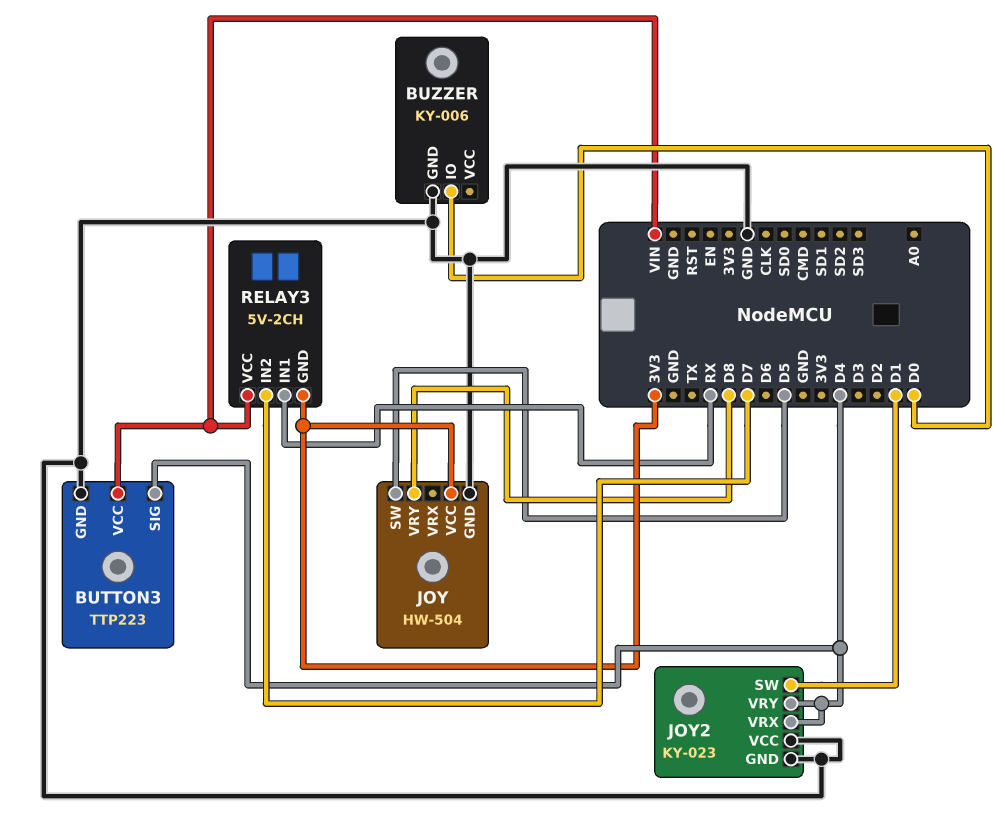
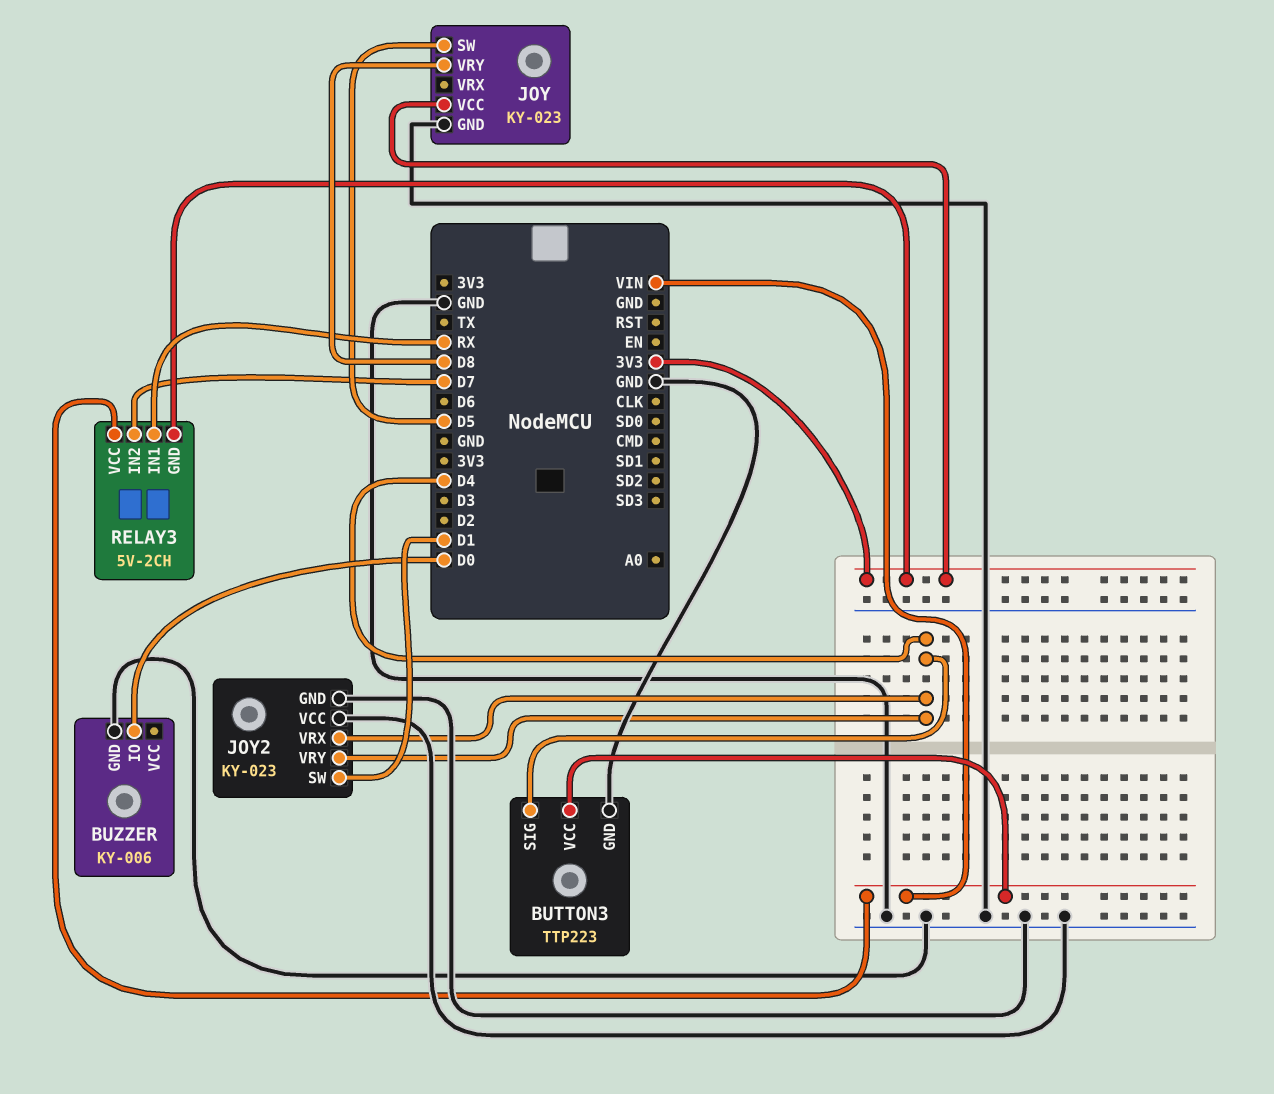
JOY: HW-504 -> KY-023

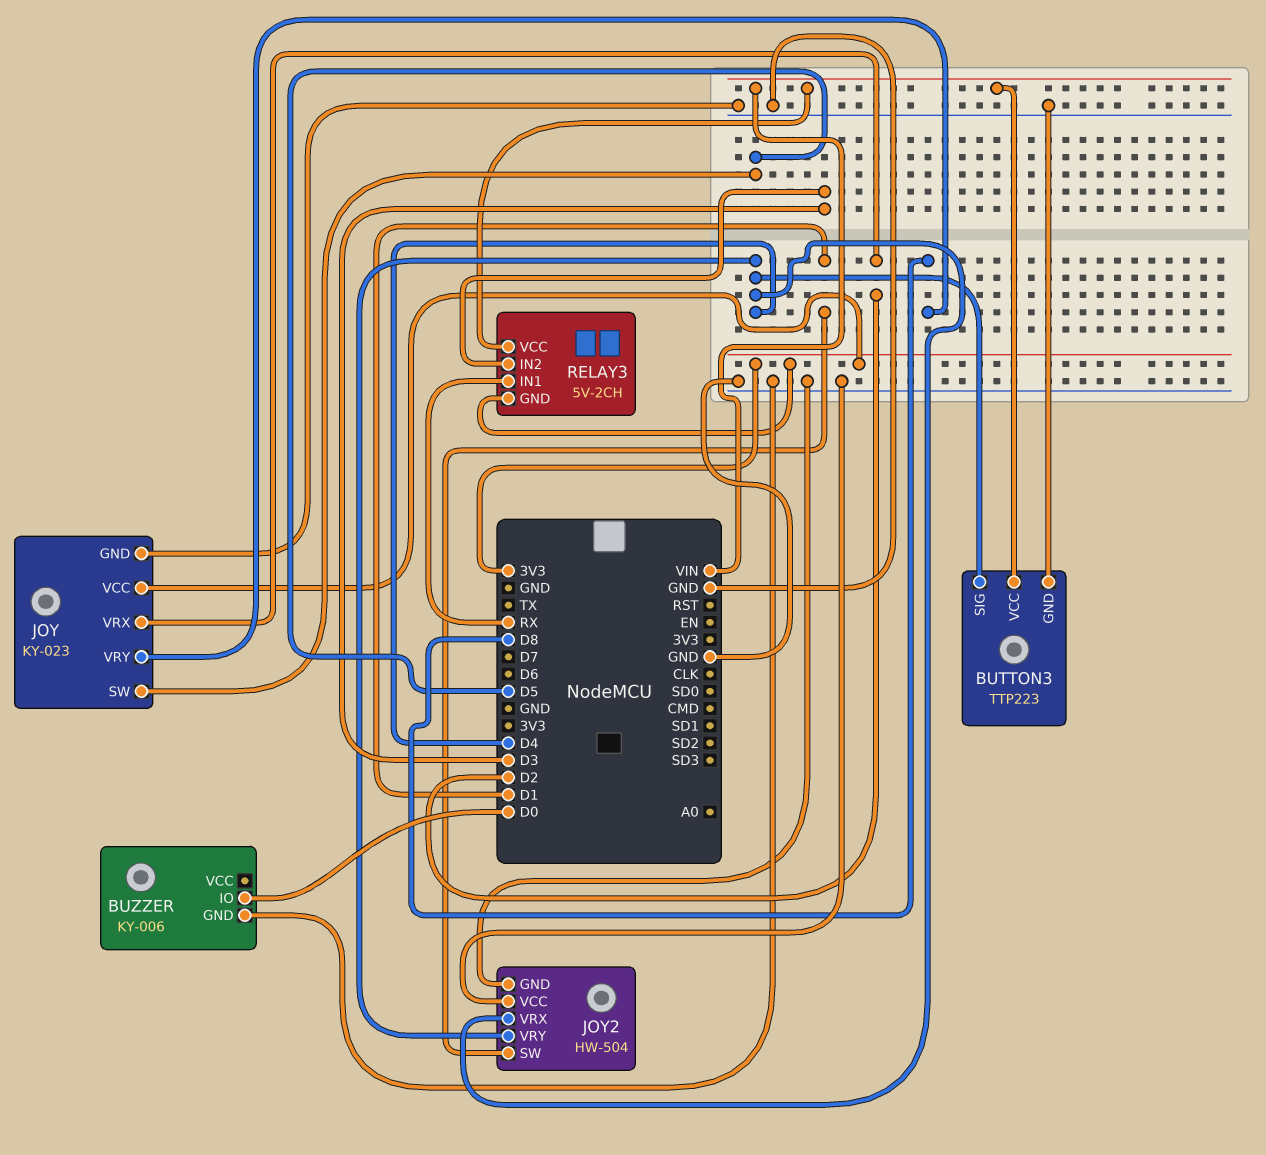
JOY pin VRX: none -> D2
JOY2: KY-023 -> HW-504
RELAY3 pin IN2: D7 -> D3

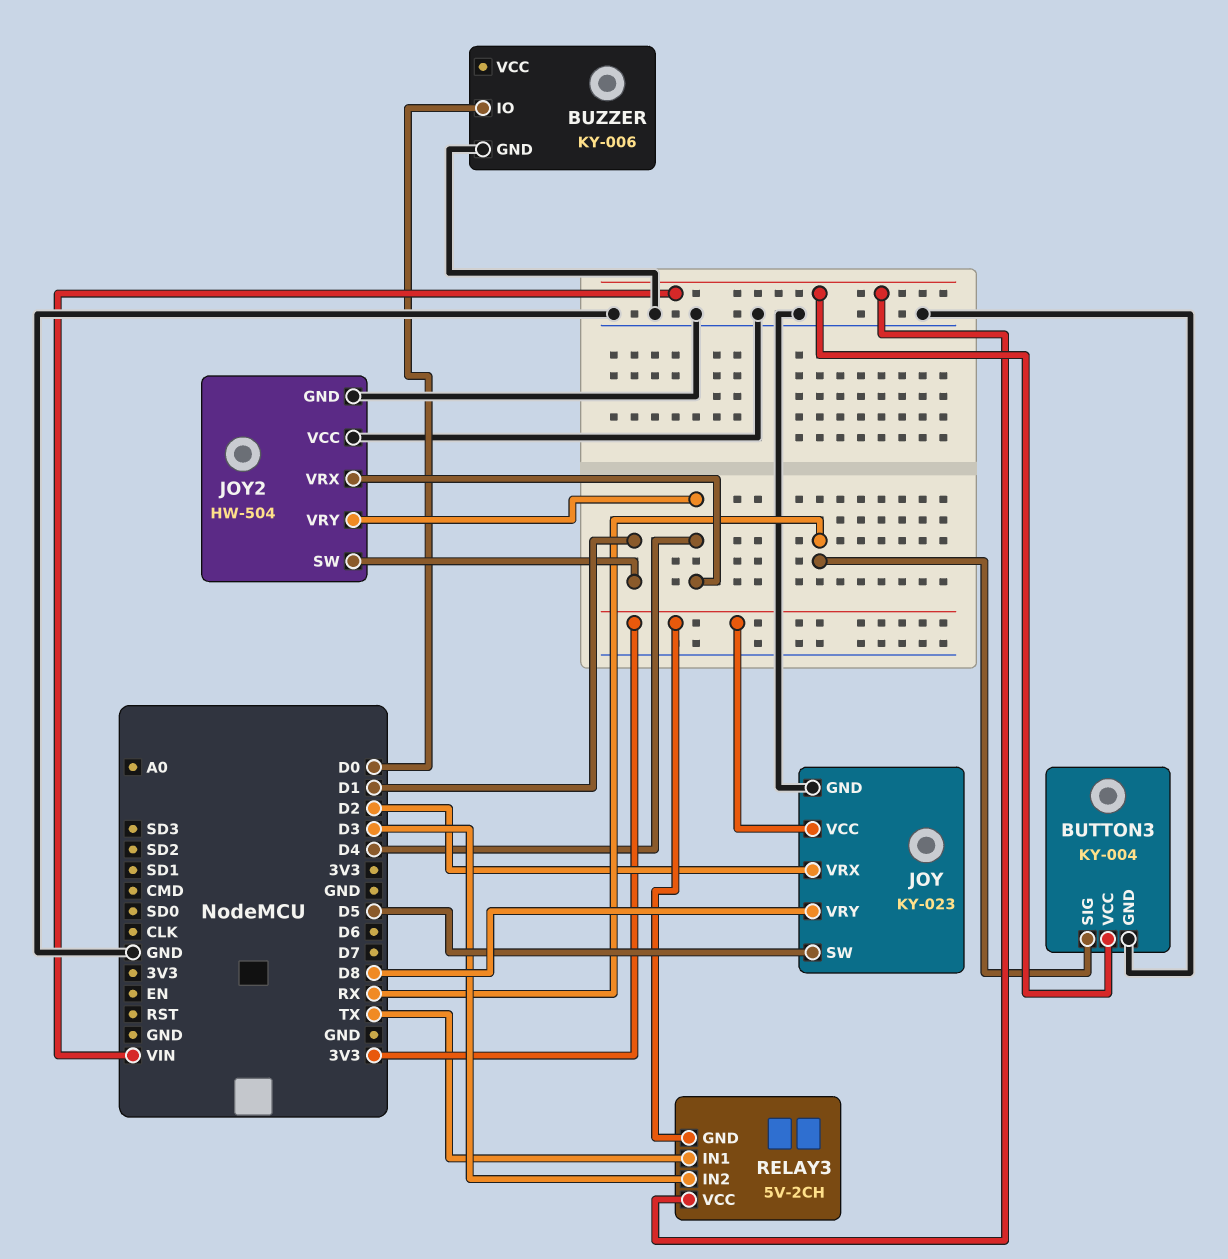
BUTTON3: TTP223 -> KY-004
BUTTON3 pin SIG: D4 -> RX
RELAY3 pin IN1: RX -> TX

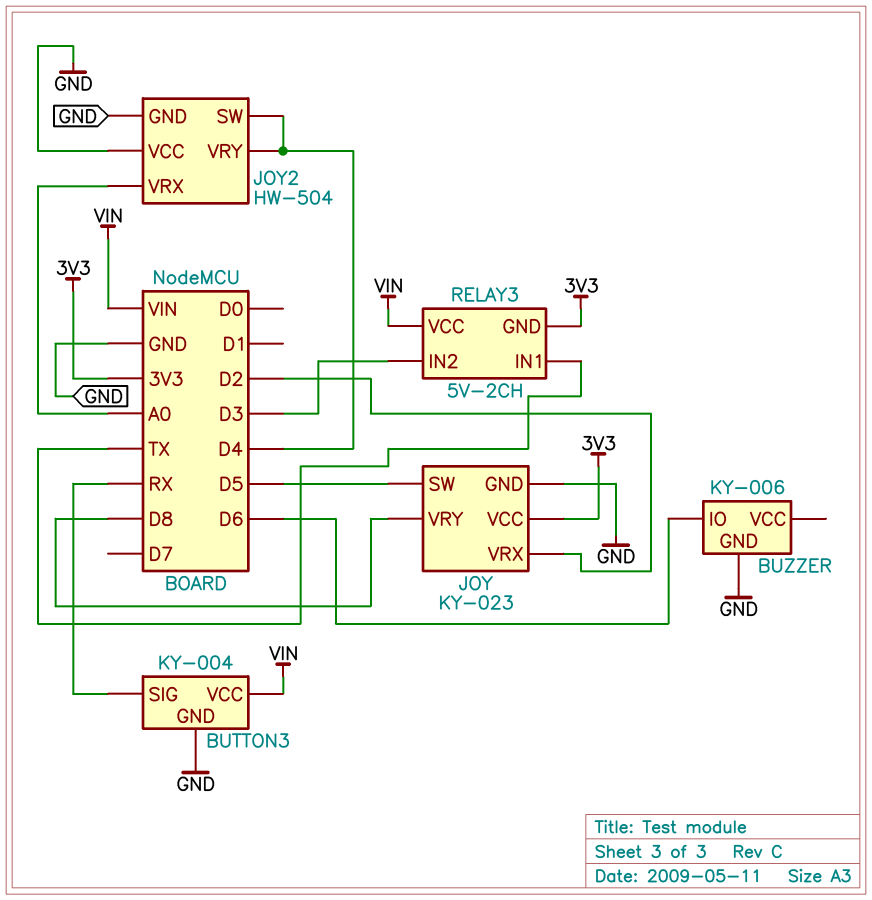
BUZZER pin IO: D0 -> D6
JOY2 pin SW: D1 -> D4
JOY2 pin VRX: D4 -> A0

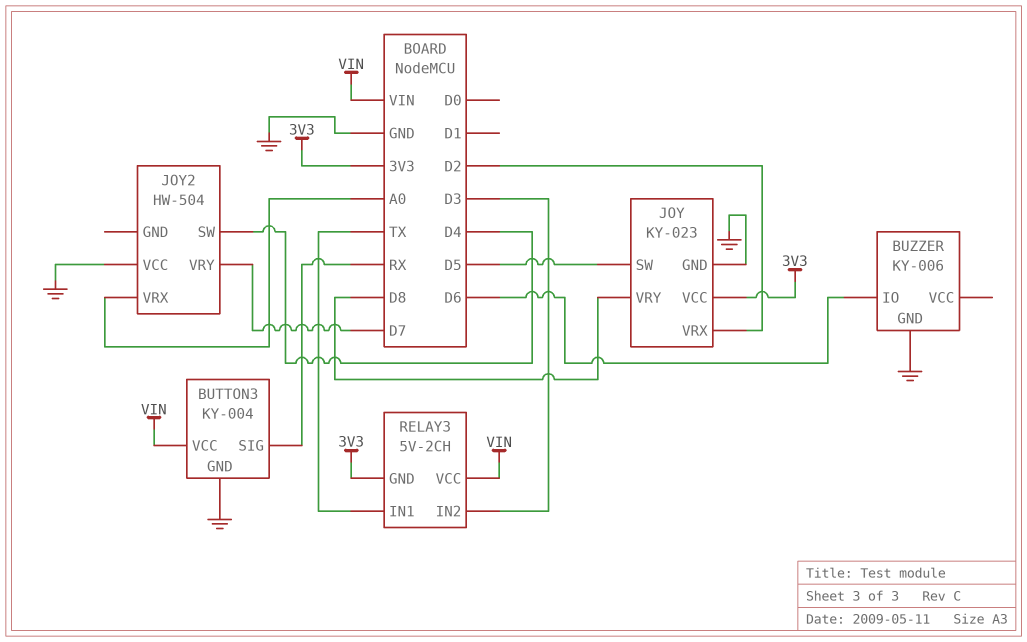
JOY2 pin GND: GND -> none
JOY2 pin VRY: D4 -> D7

